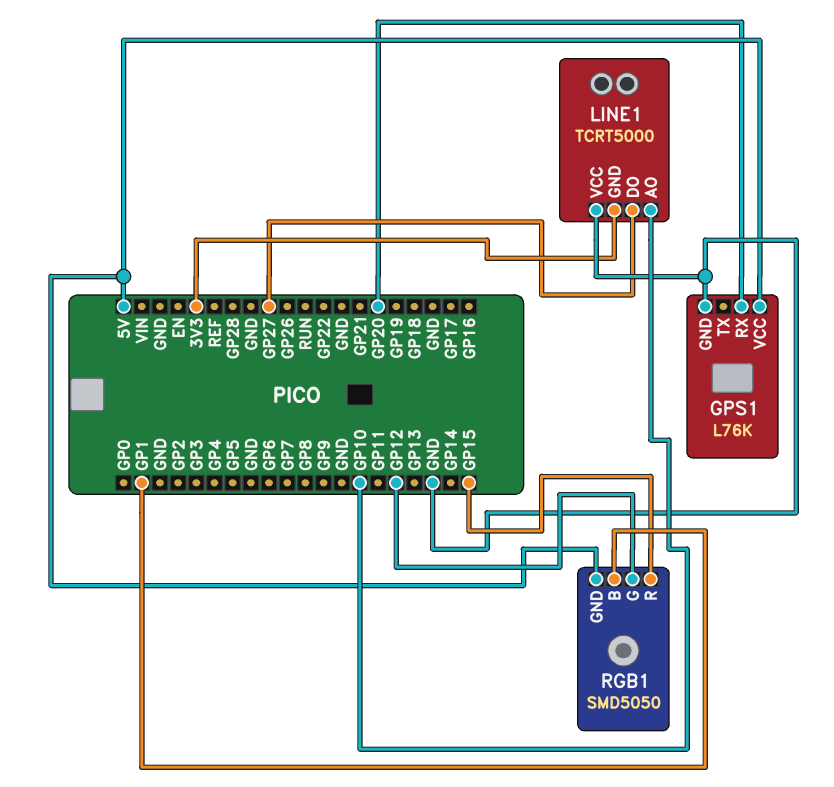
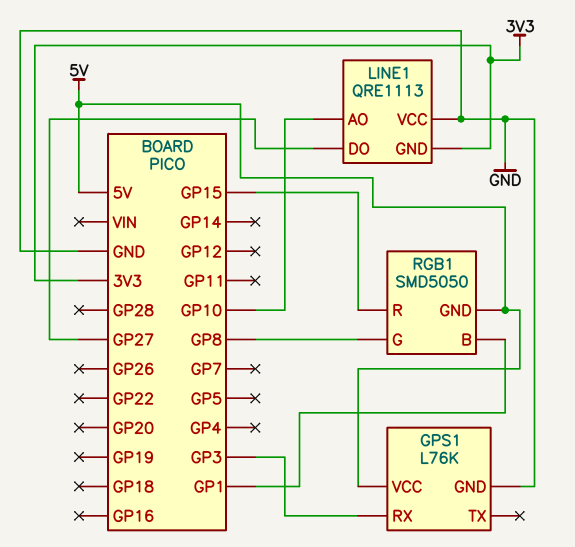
GPS1 pin RX: GP20 -> GP3
LINE1: TCRT5000 -> QRE1113
RGB1 pin G: GP12 -> GP8

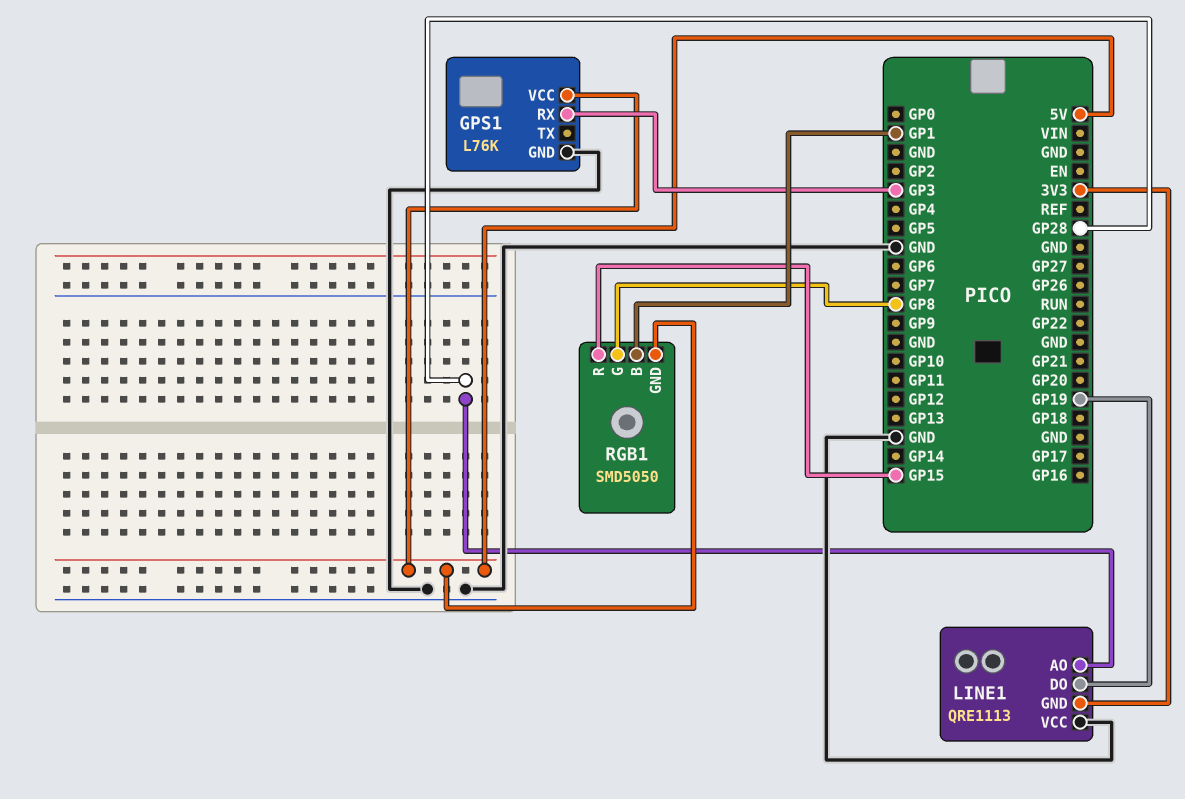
LINE1 pin AO: GP10 -> GP28
LINE1 pin DO: GP27 -> GP19

